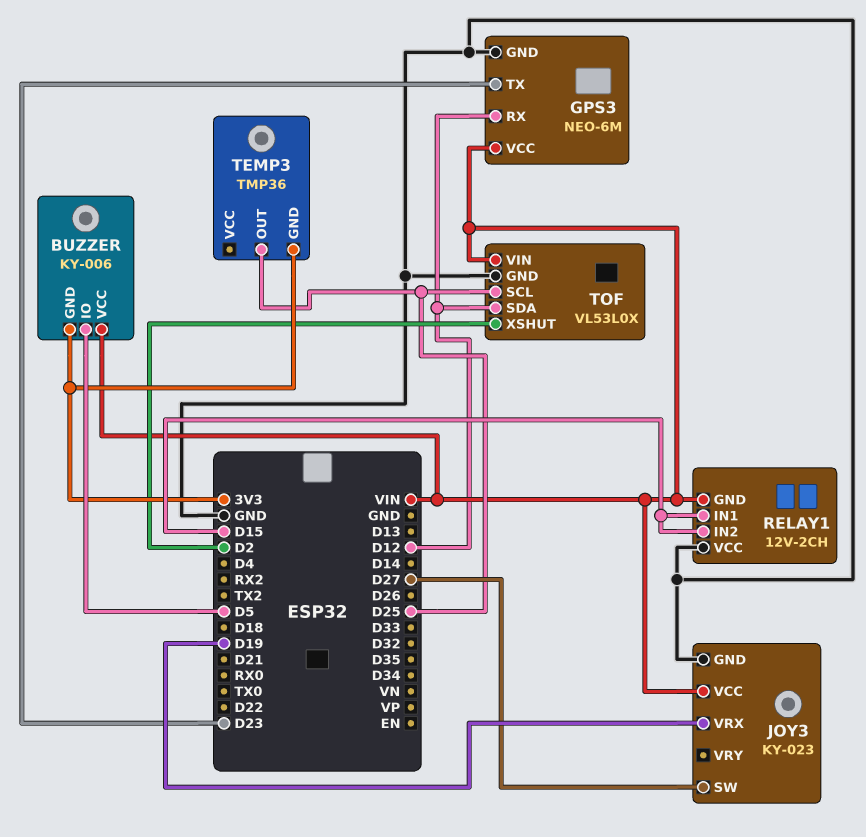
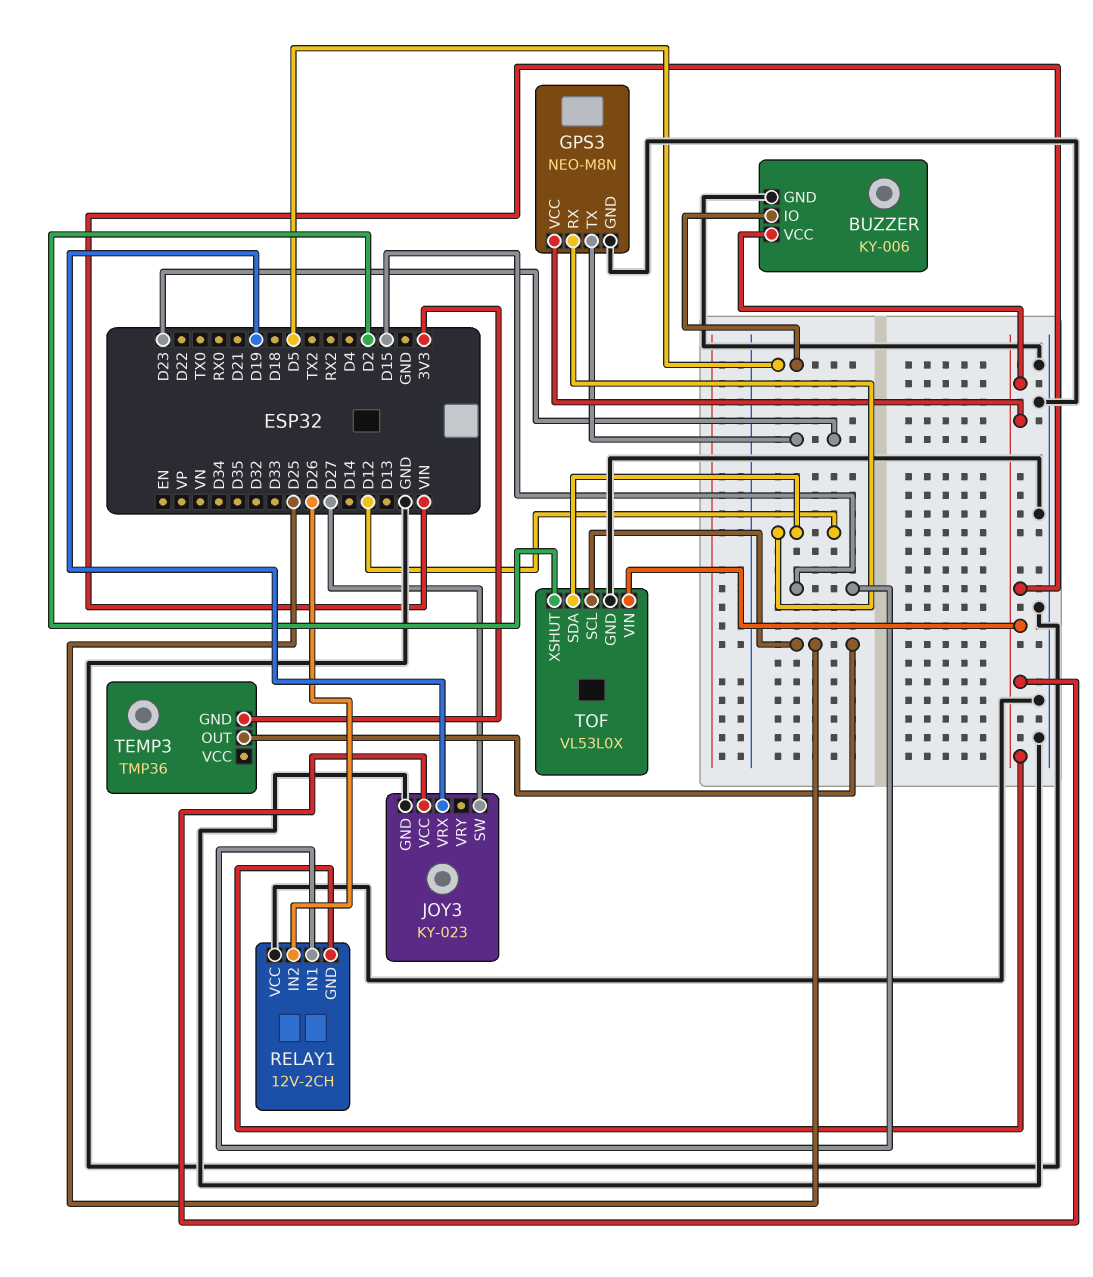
BUZZER pin GND: 3V3 -> GND
GPS3: NEO-6M -> NEO-M8N
RELAY1 pin IN2: D15 -> D26

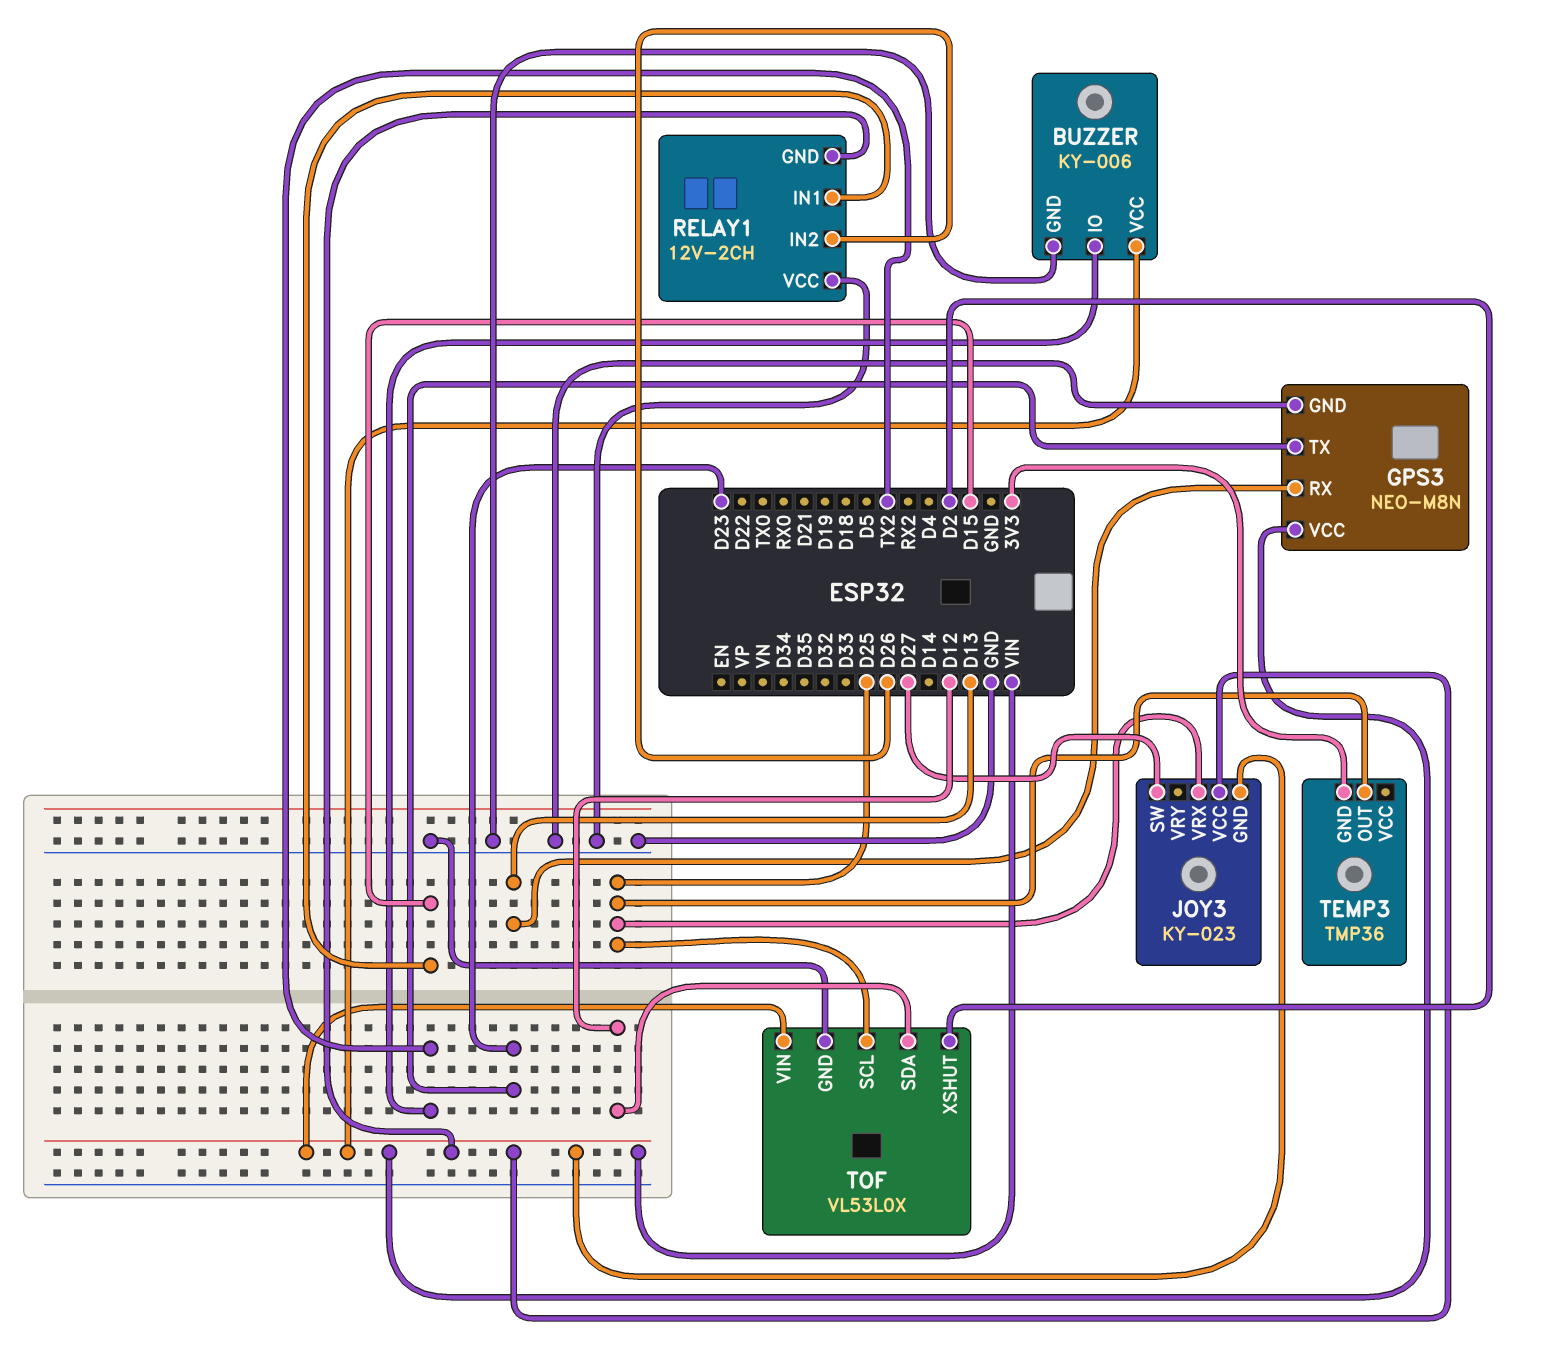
BUZZER pin IO: D5 -> TX2
GPS3 pin RX: D12 -> D13
JOY3 pin GND: GND -> VIN
JOY3 pin VRX: D19 -> D25

